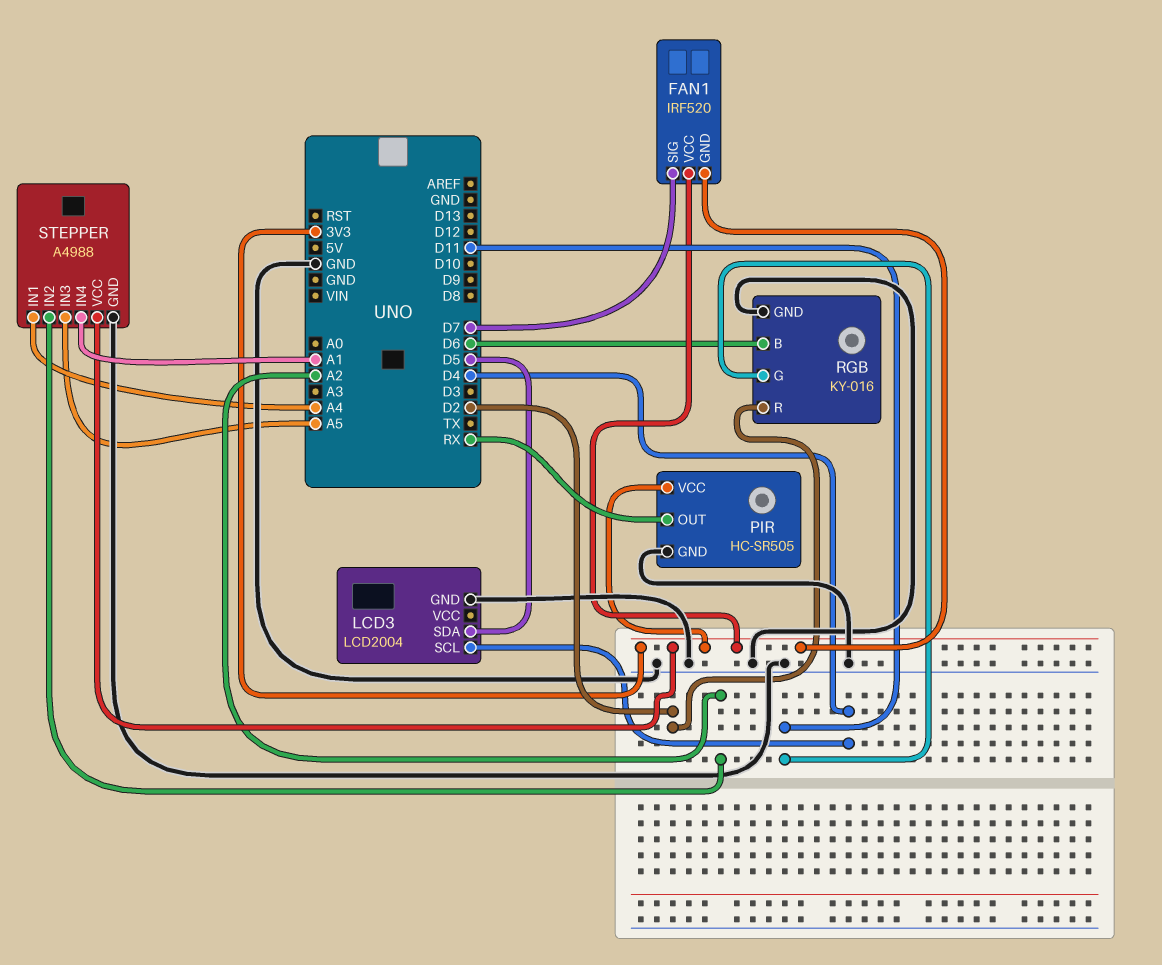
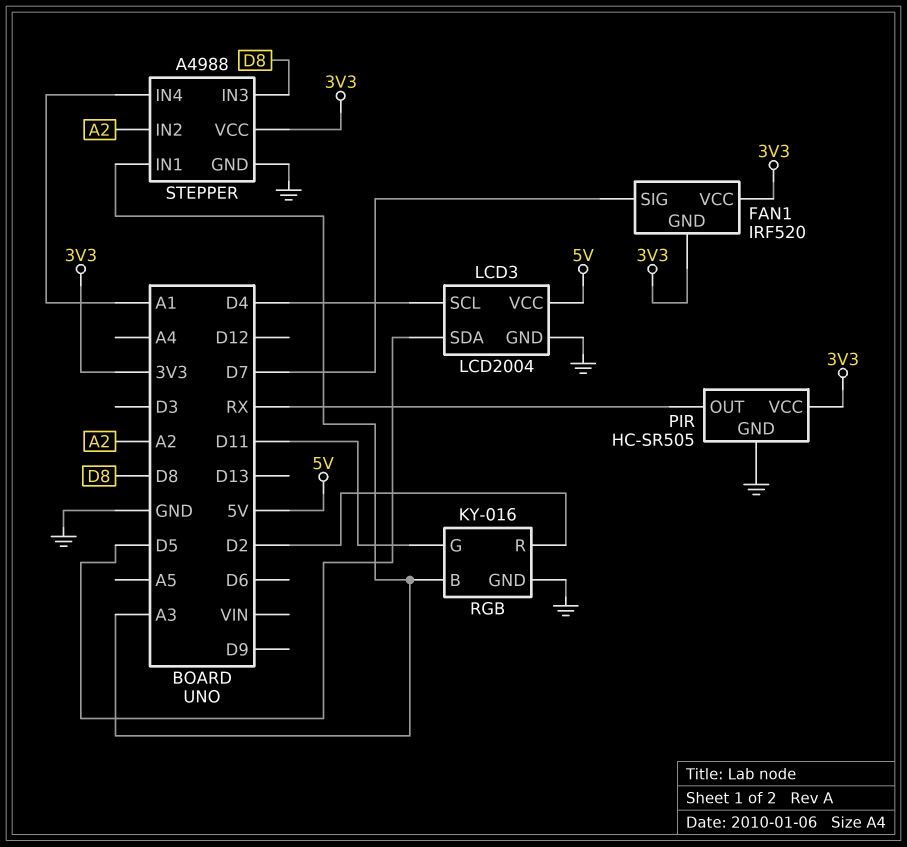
LCD3 pin VCC: none -> 5V
RGB pin B: D6 -> A3
STEPPER pin IN1: A4 -> A3
STEPPER pin IN3: A5 -> D8

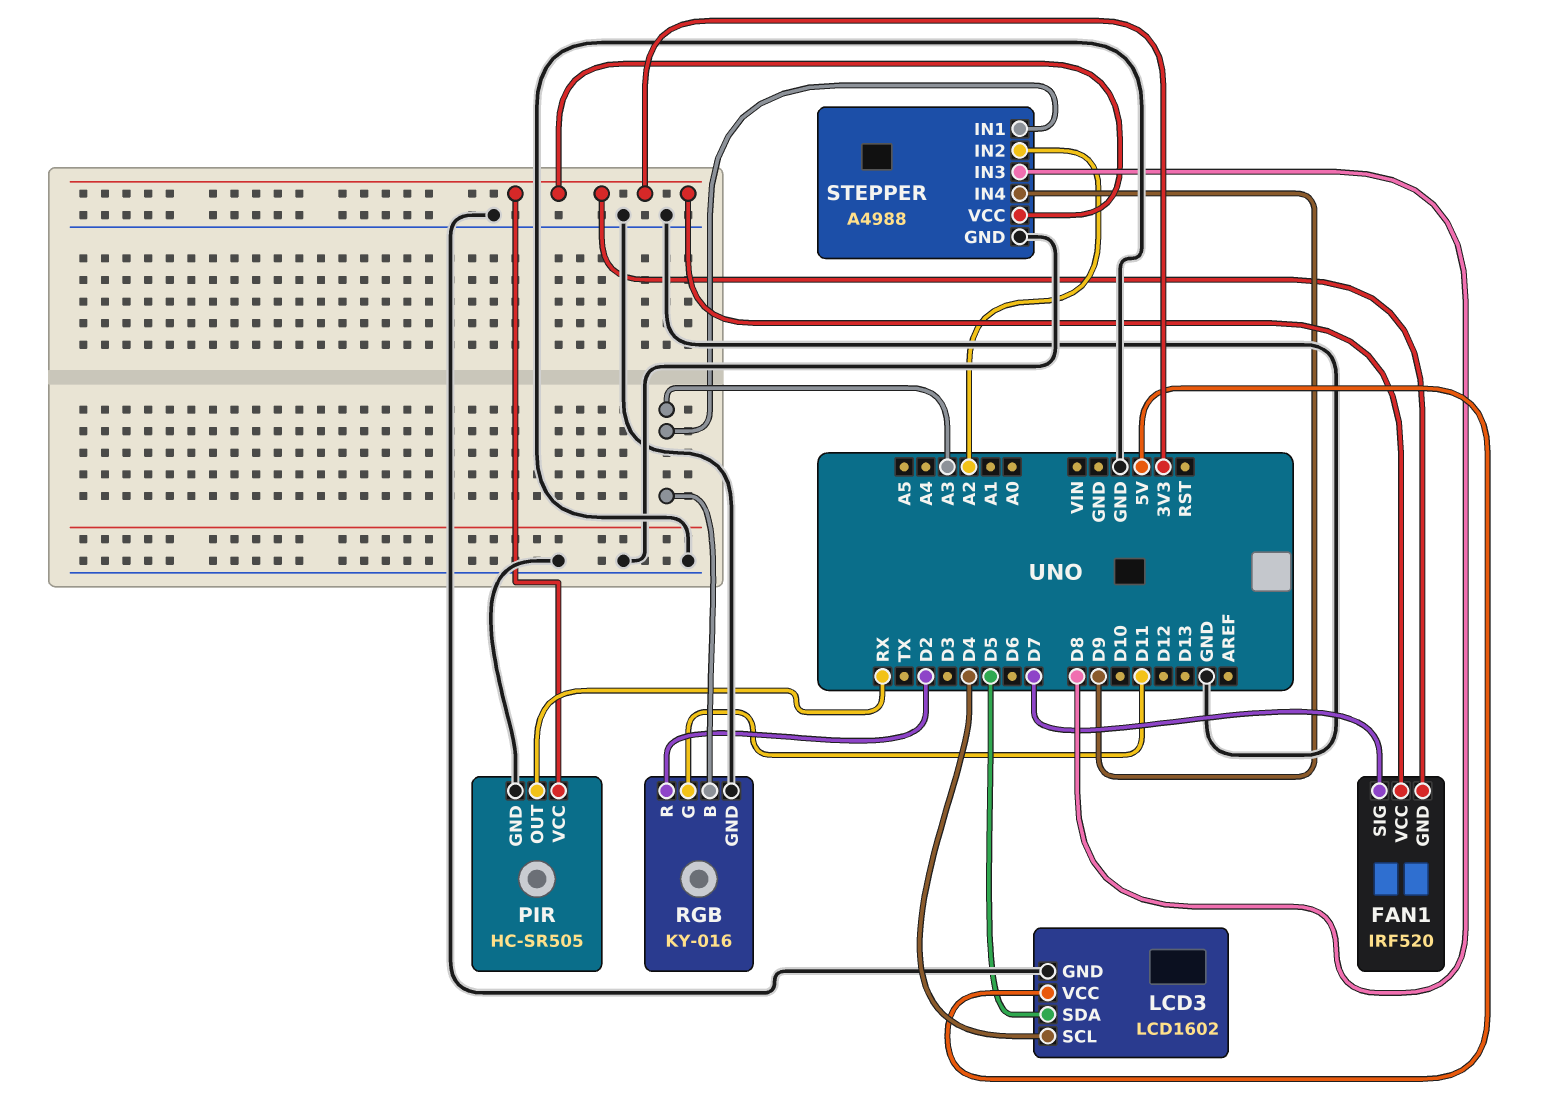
LCD3: LCD2004 -> LCD1602
STEPPER pin IN4: A1 -> D9

